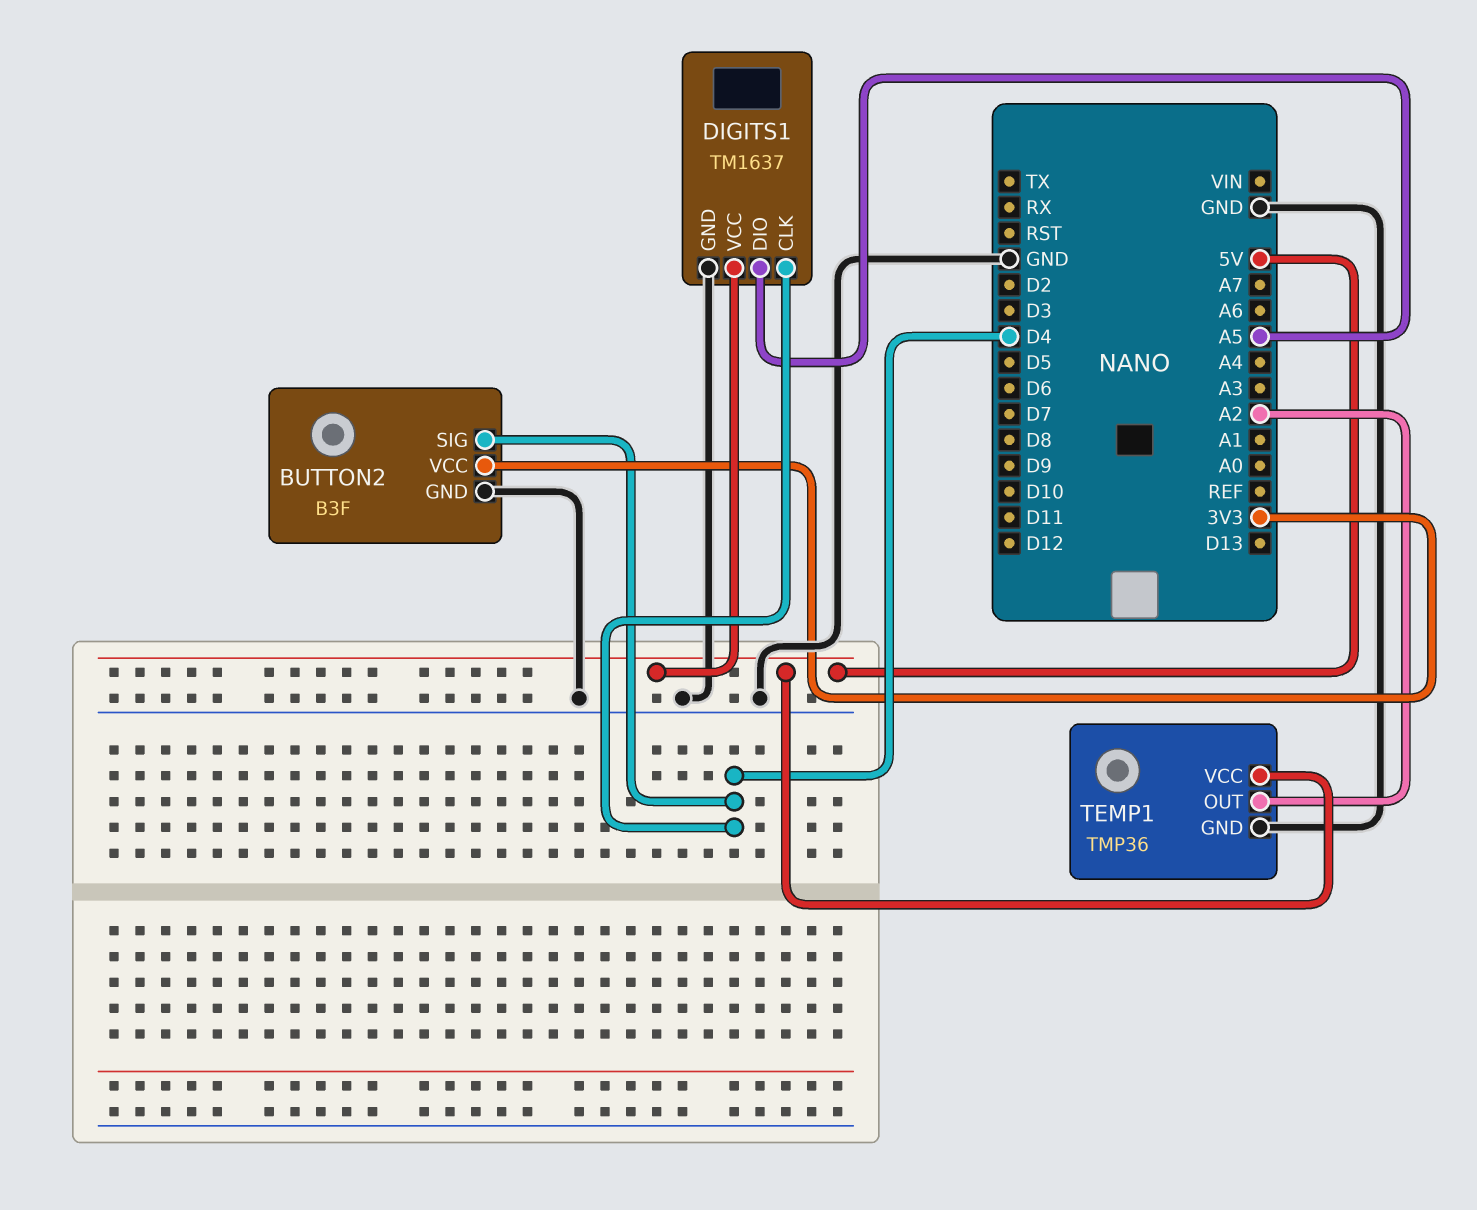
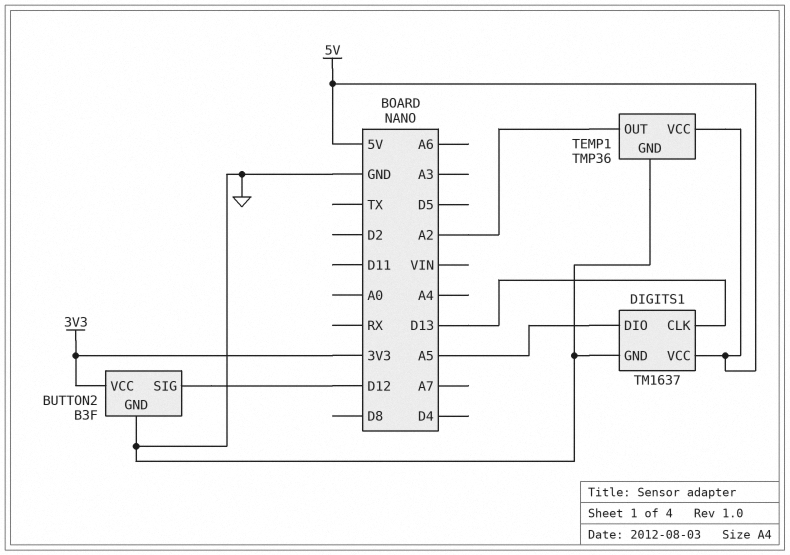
BUTTON2 pin SIG: D4 -> D12
DIGITS1 pin CLK: D4 -> D13

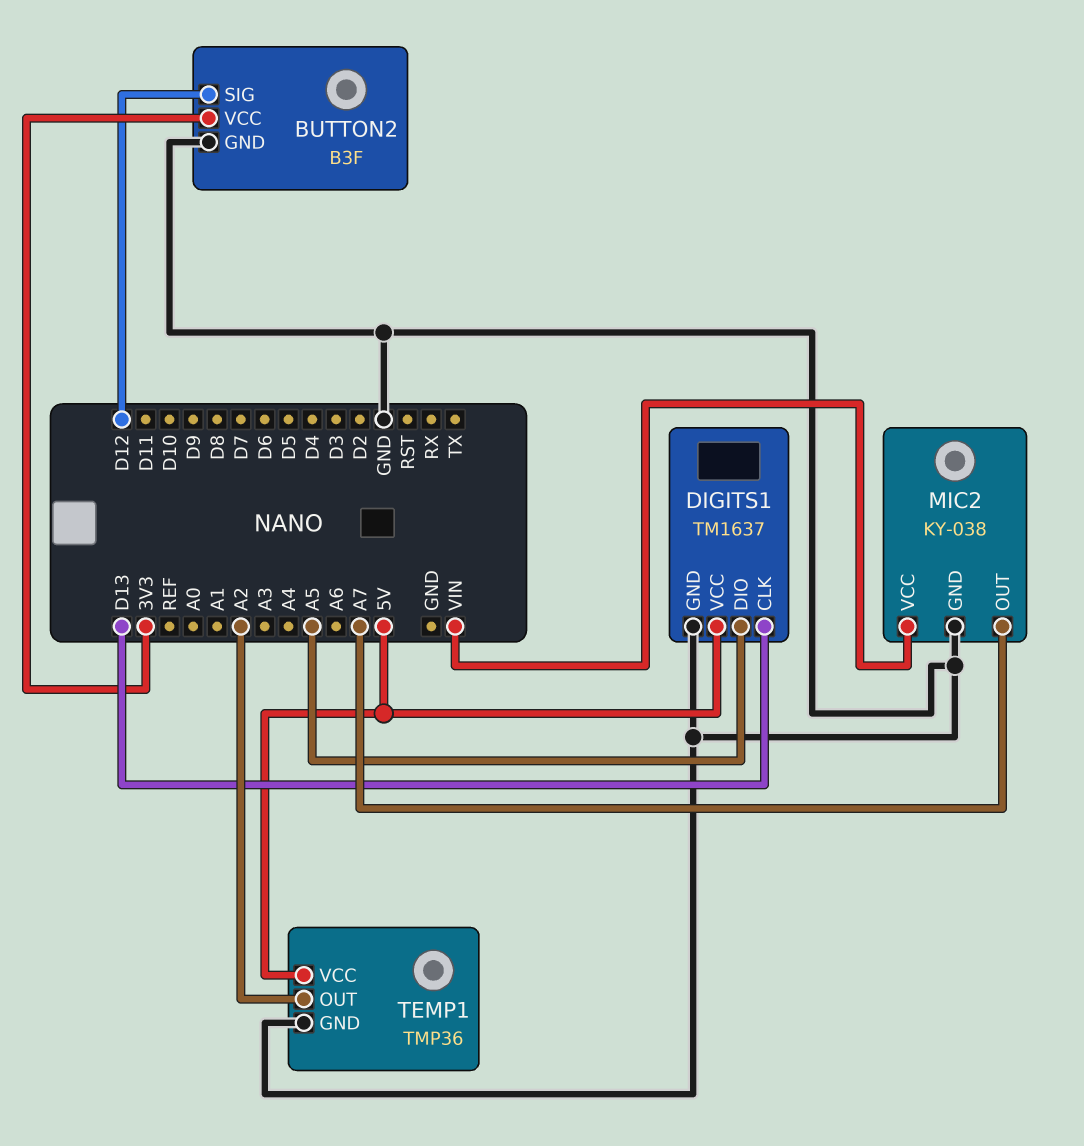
MIC2: none -> KY-038
MIC2 pin GND: none -> GND
MIC2 pin OUT: none -> A7
MIC2 pin VCC: none -> VIN

